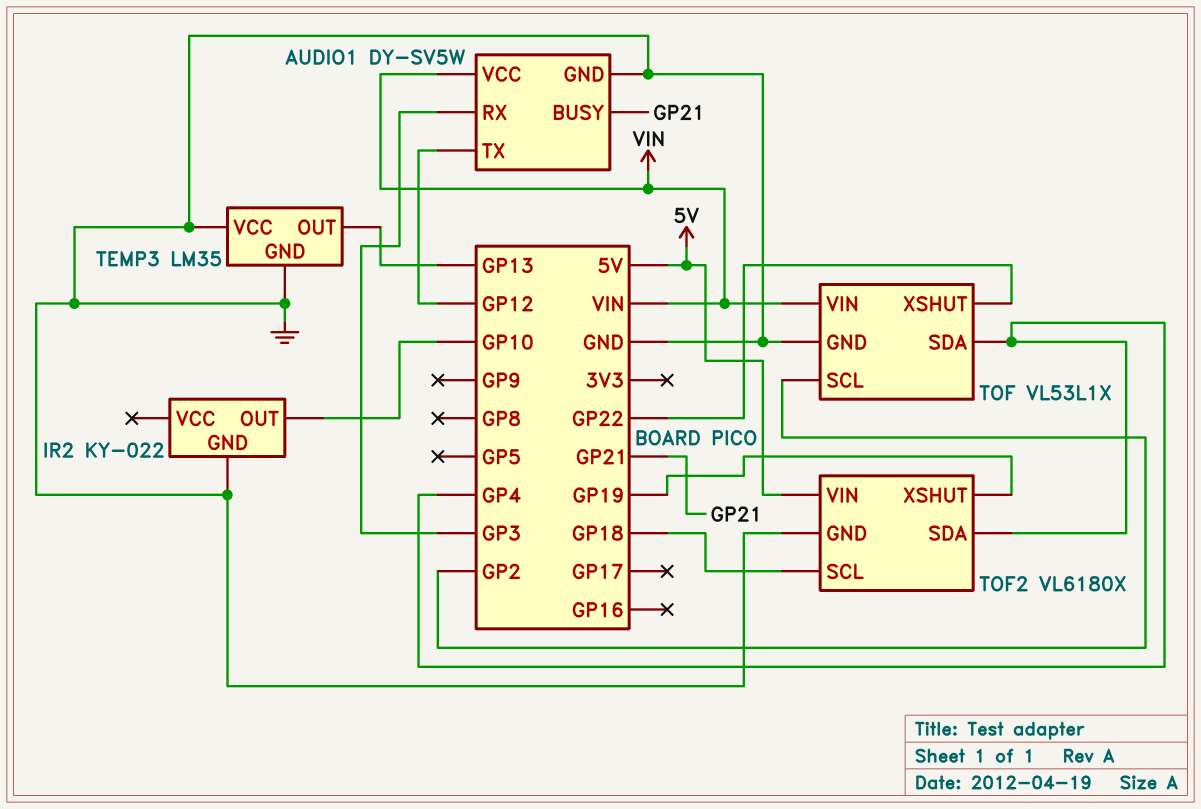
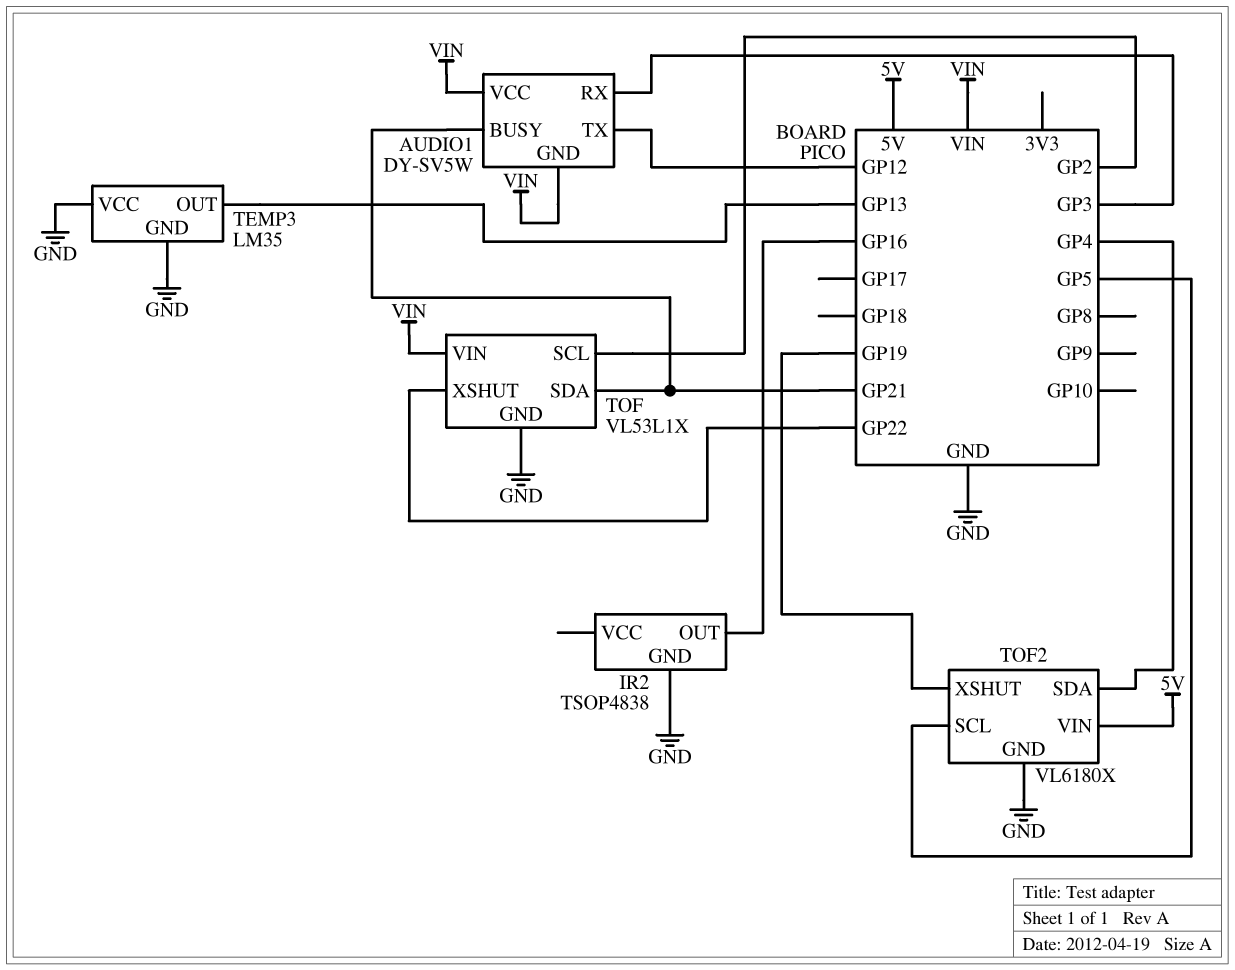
AUDIO1 pin GND: GND -> VIN
IR2: KY-022 -> TSOP4838
IR2 pin OUT: GP10 -> GP16
TOF pin SDA: GP4 -> GP21
TOF2 pin SCL: GP18 -> GP5

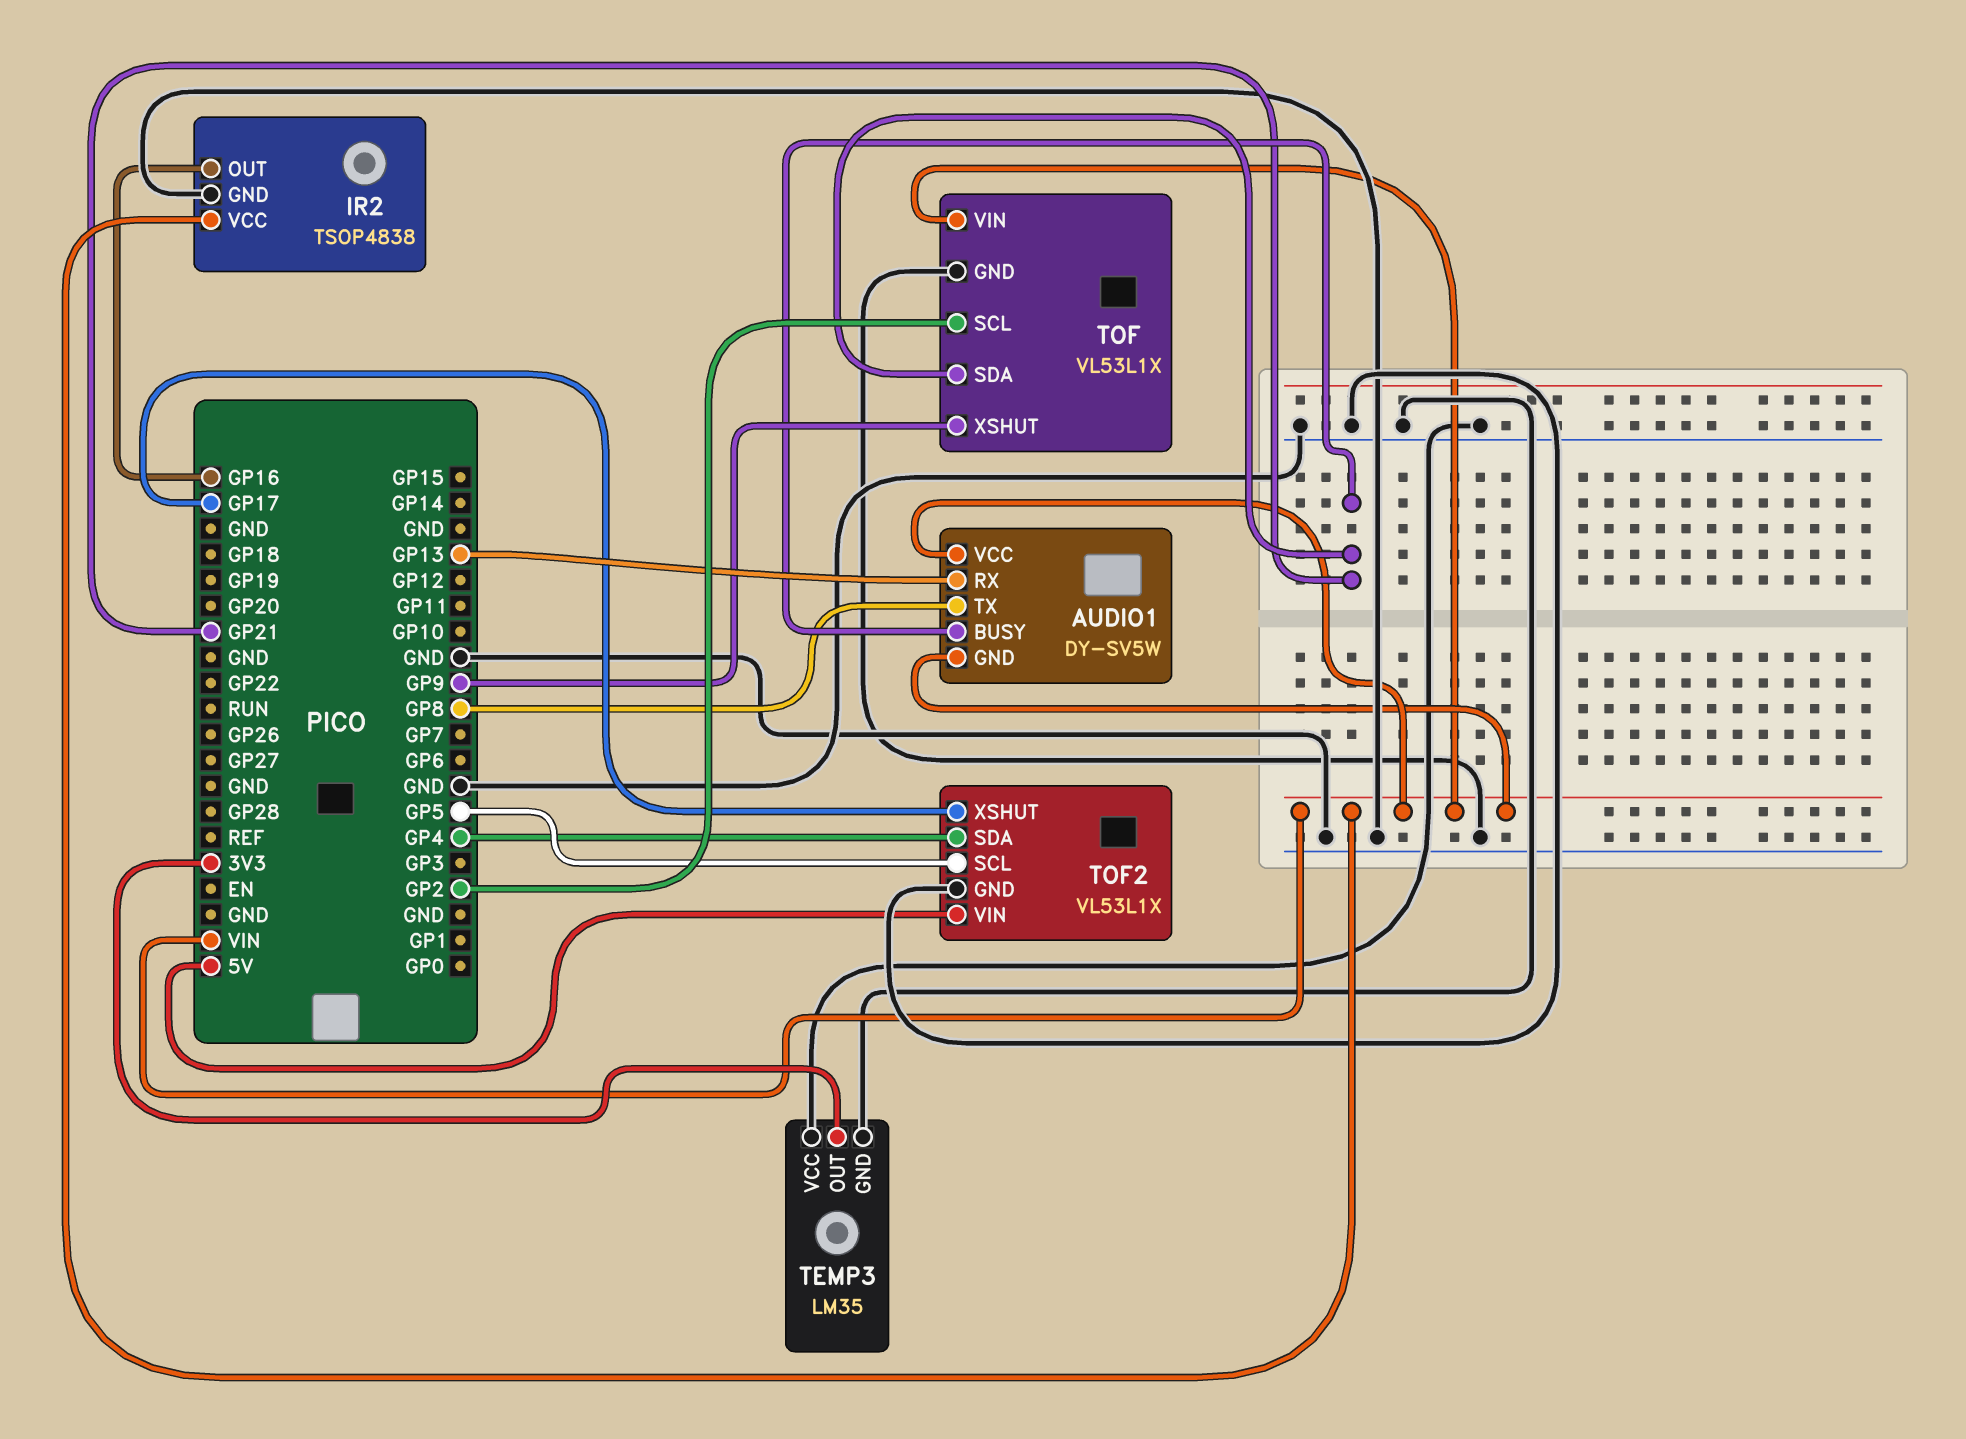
AUDIO1 pin RX: GP3 -> GP13
AUDIO1 pin TX: GP12 -> GP8
IR2 pin VCC: none -> VIN
TEMP3 pin OUT: GP13 -> 3V3
TOF pin XSHUT: GP22 -> GP9
TOF2: VL6180X -> VL53L1X
TOF2 pin XSHUT: GP19 -> GP17

